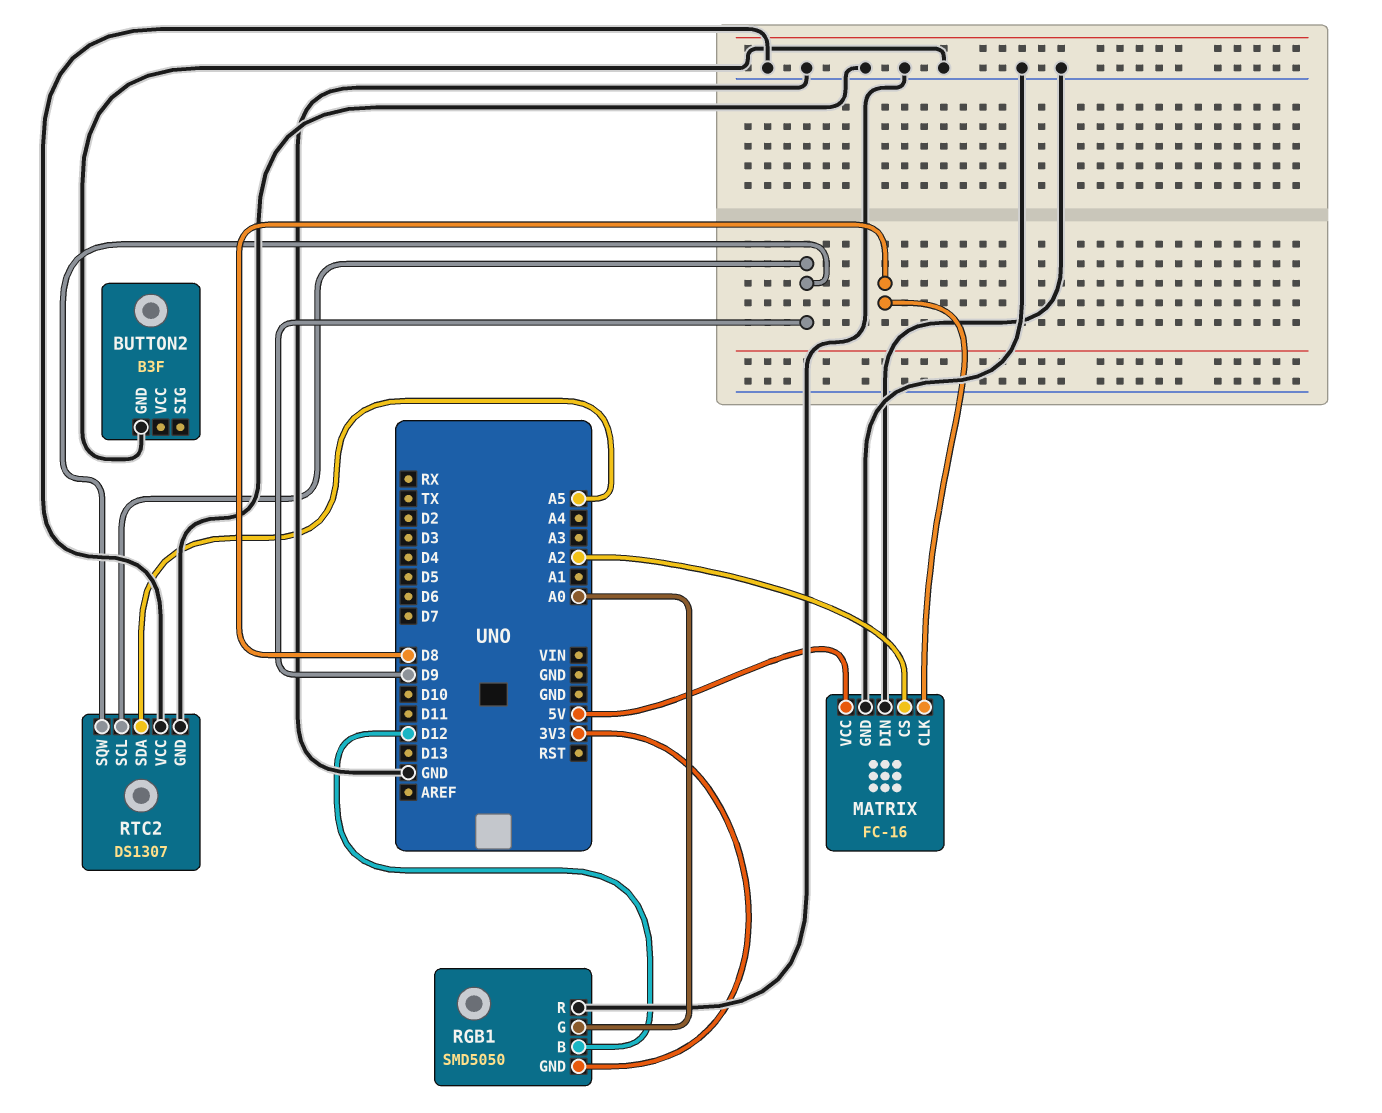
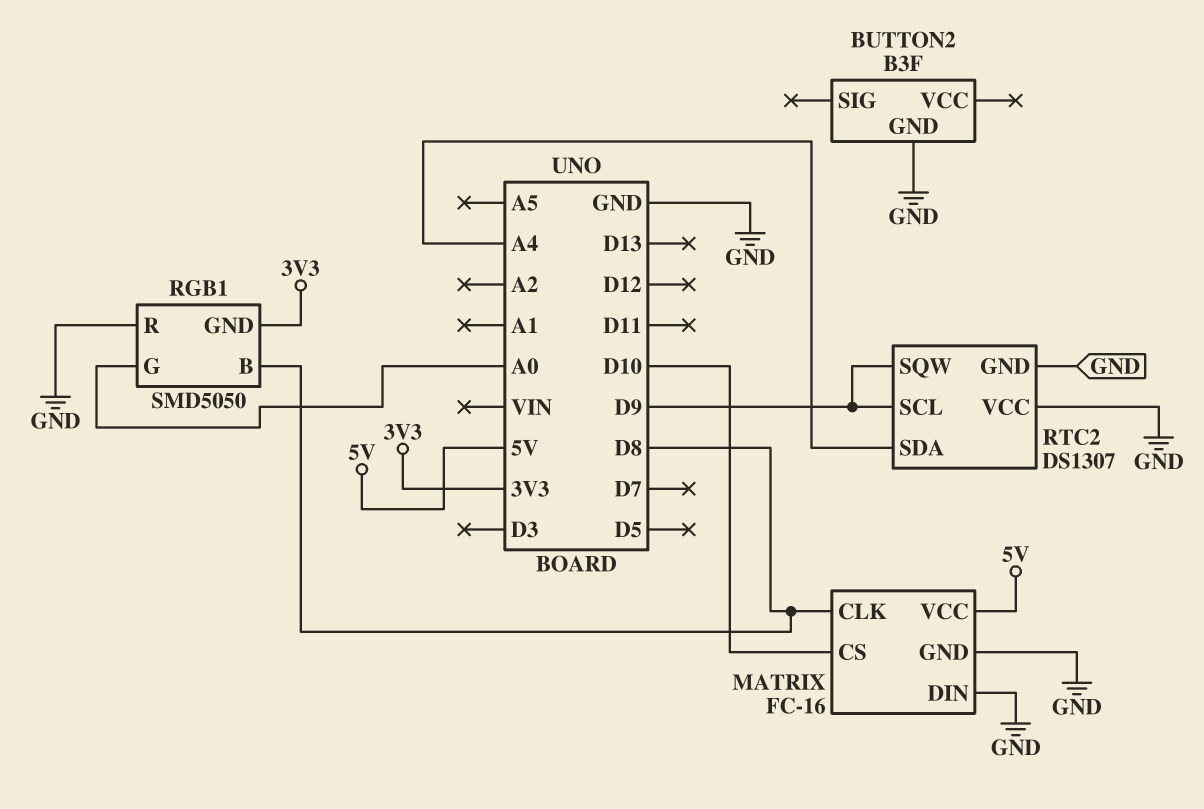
MATRIX pin CS: A2 -> D10
RGB1 pin B: D12 -> D8
RTC2 pin SDA: A5 -> A4

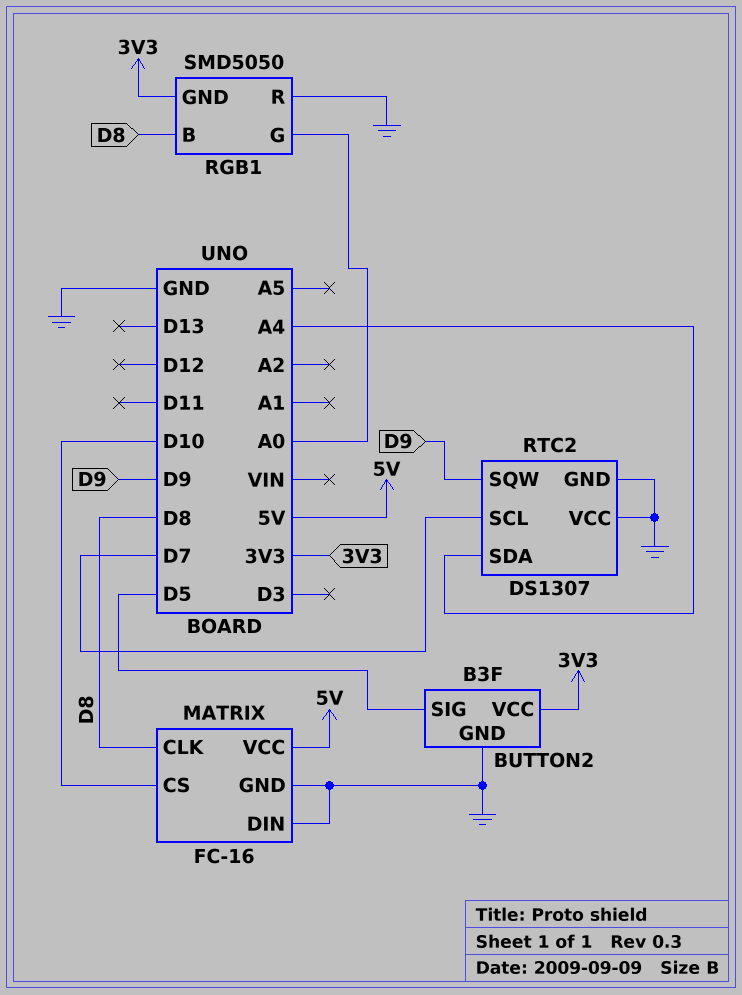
BUTTON2 pin SIG: none -> D5
BUTTON2 pin VCC: none -> 3V3
RTC2 pin SCL: D9 -> D7

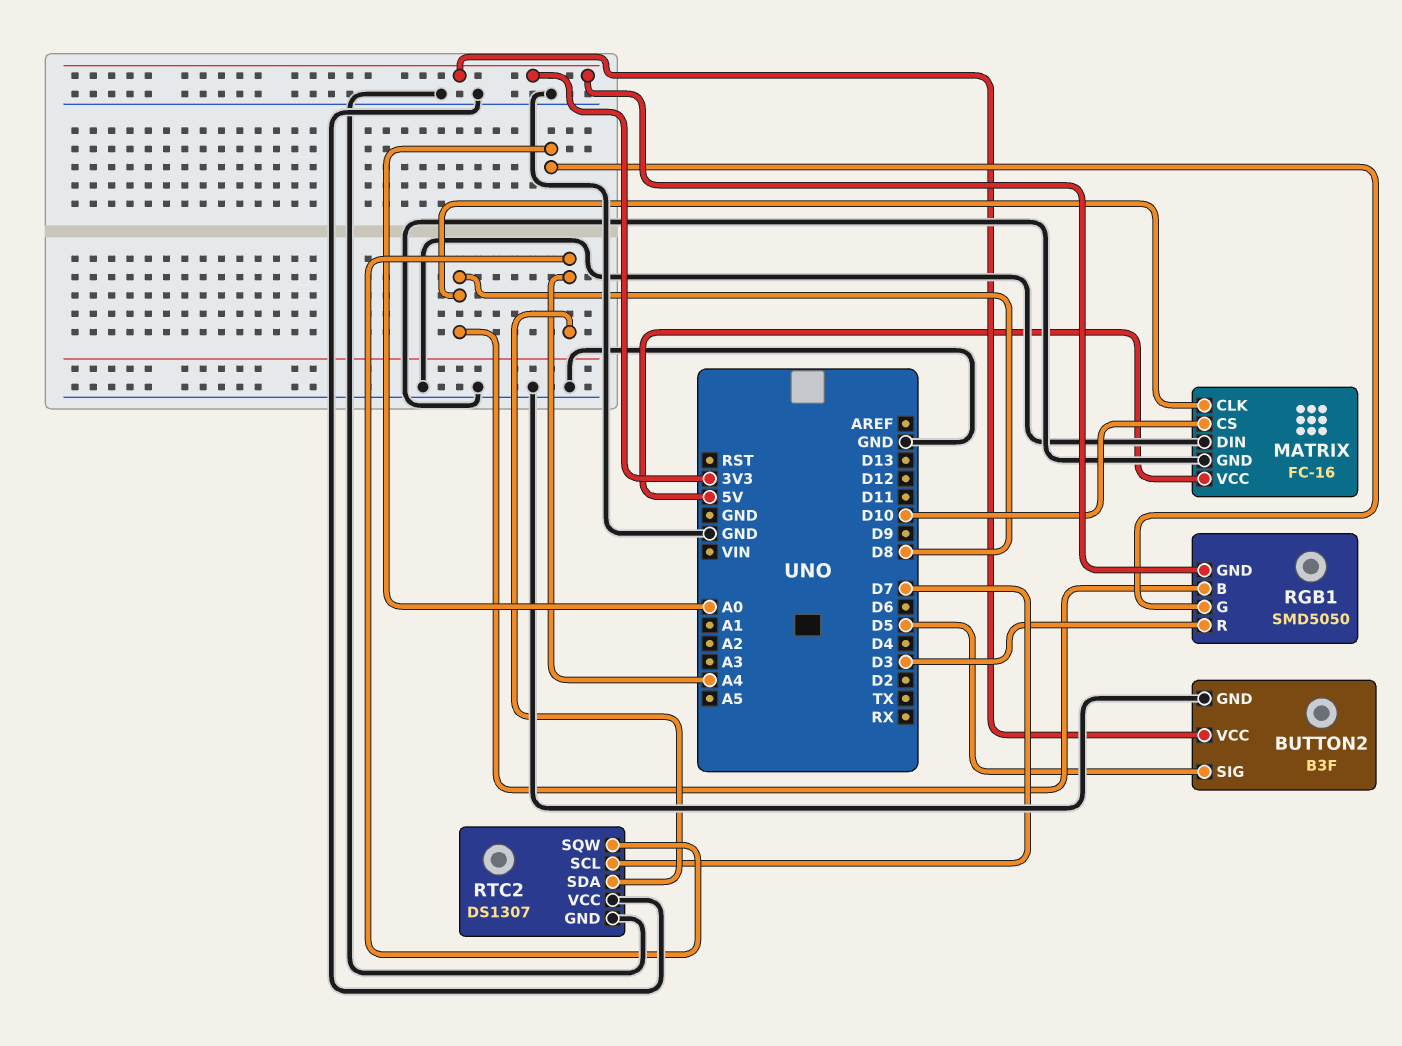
RGB1 pin R: GND -> D3
RTC2 pin SQW: D9 -> A4

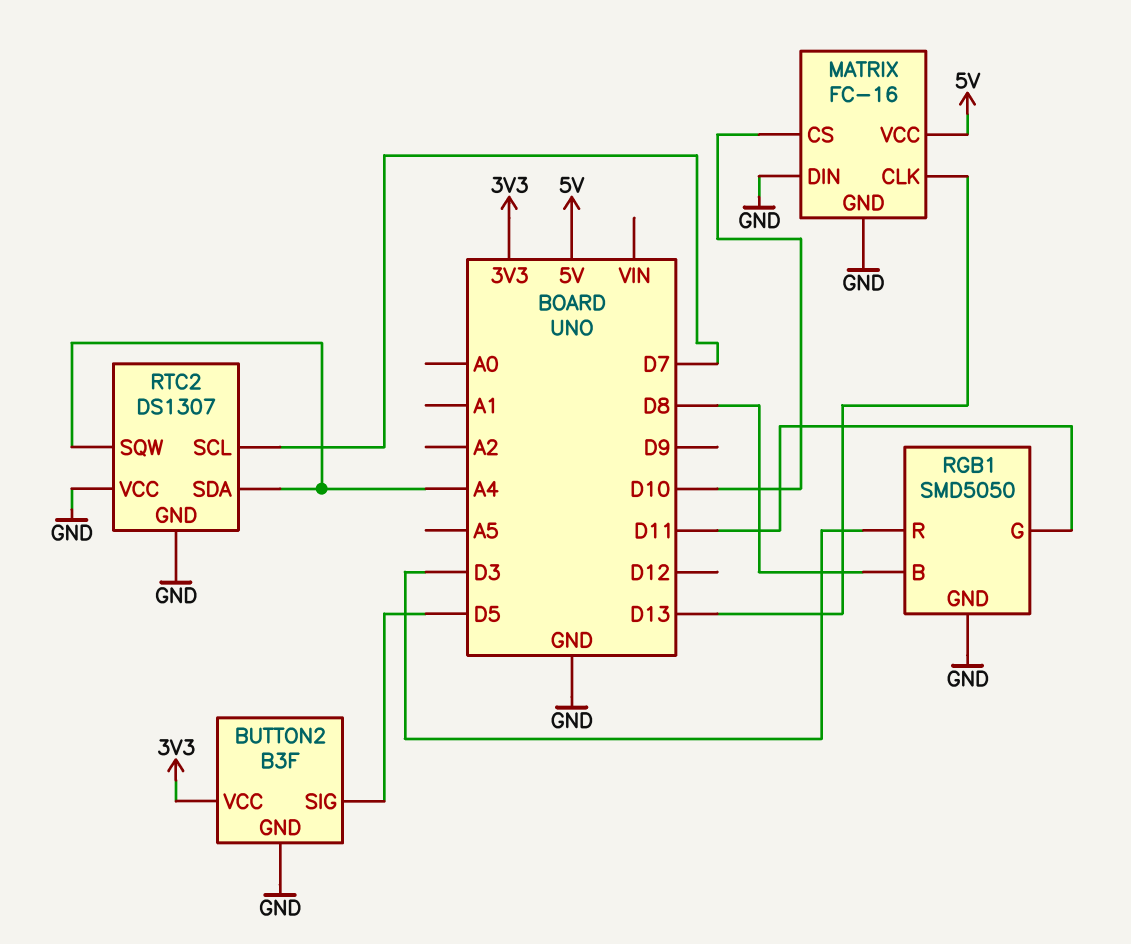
MATRIX pin CLK: D8 -> D13
RGB1 pin G: A0 -> D11
RGB1 pin GND: 3V3 -> GND

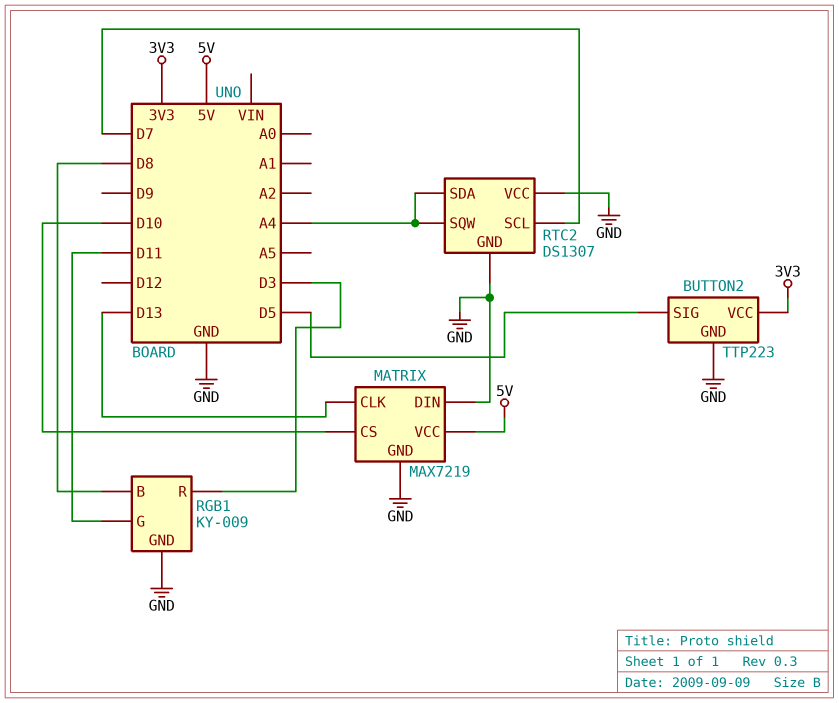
BUTTON2: B3F -> TTP223
MATRIX: FC-16 -> MAX7219
RGB1: SMD5050 -> KY-009

